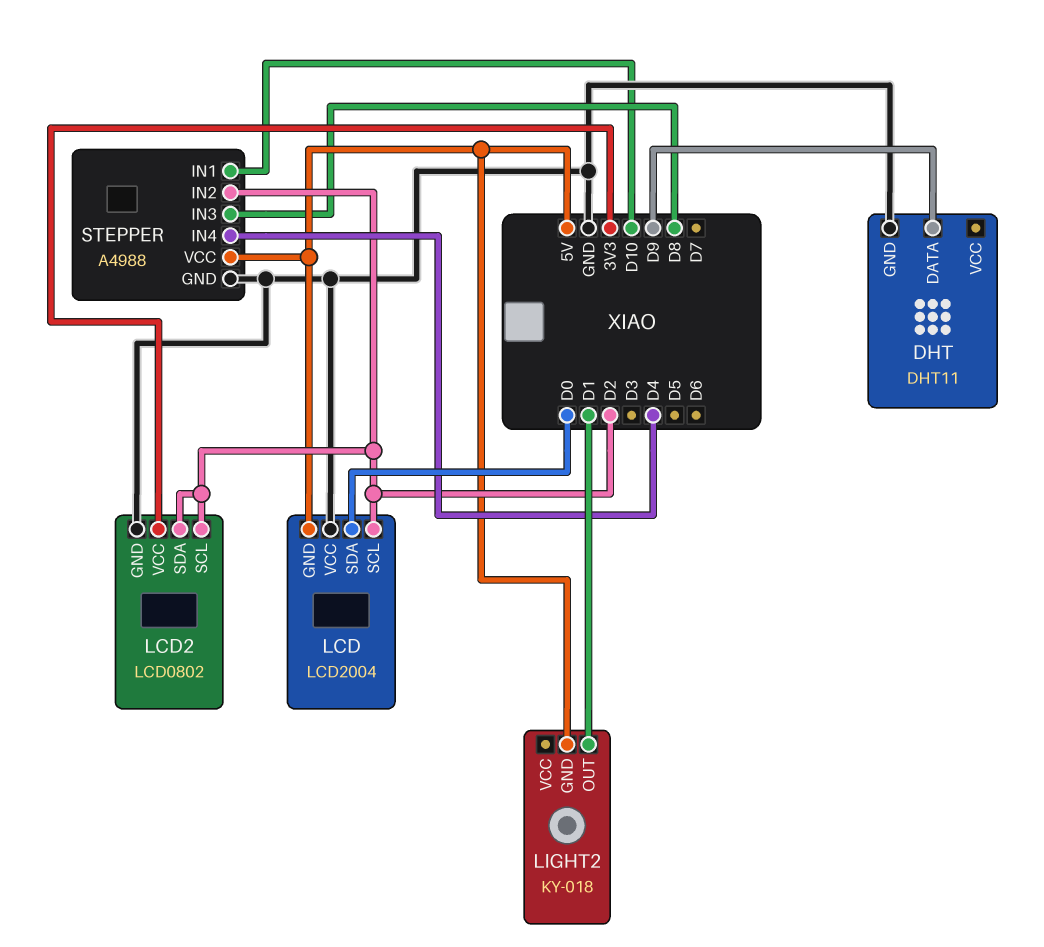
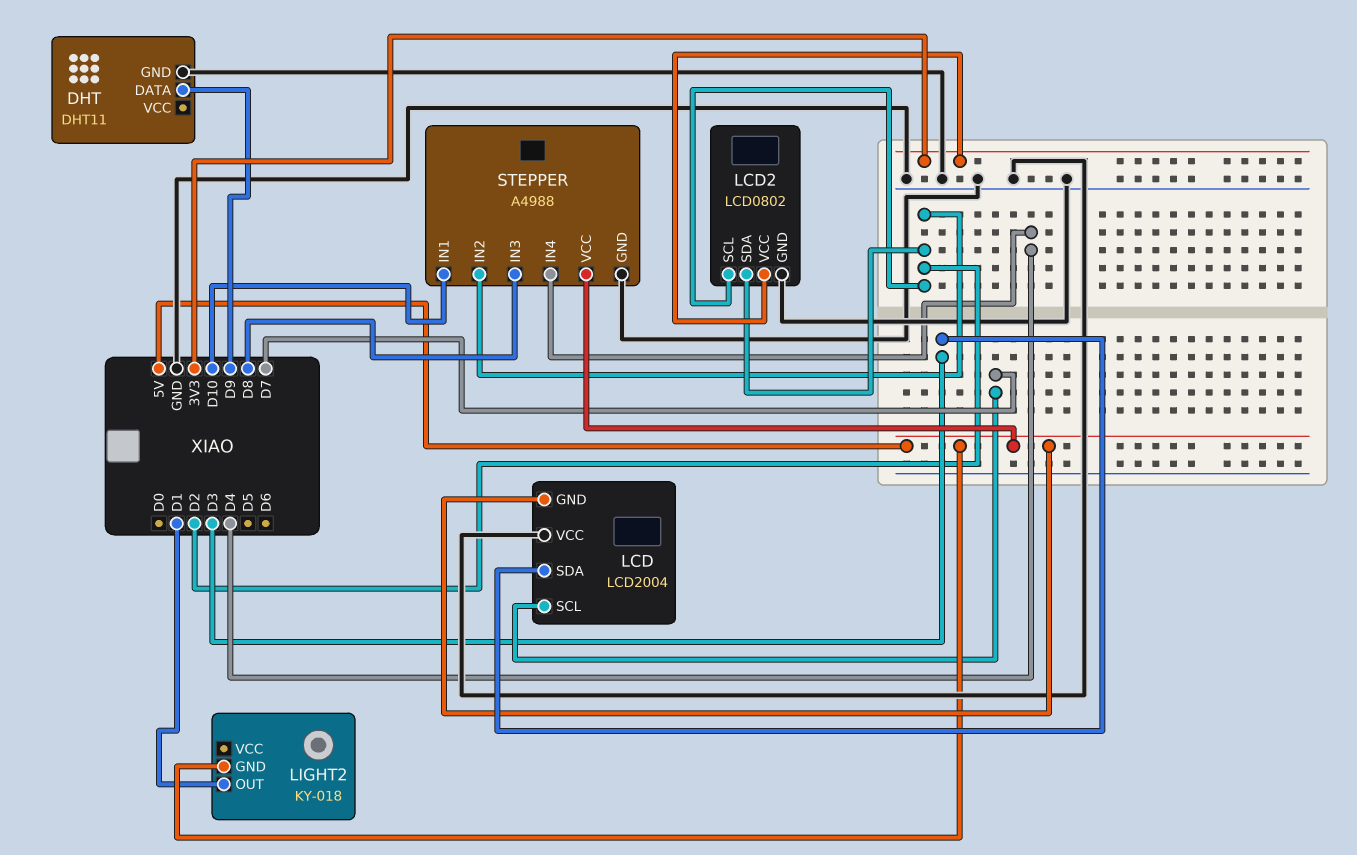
LCD pin SCL: D2 -> D7
LCD pin SDA: D0 -> D3

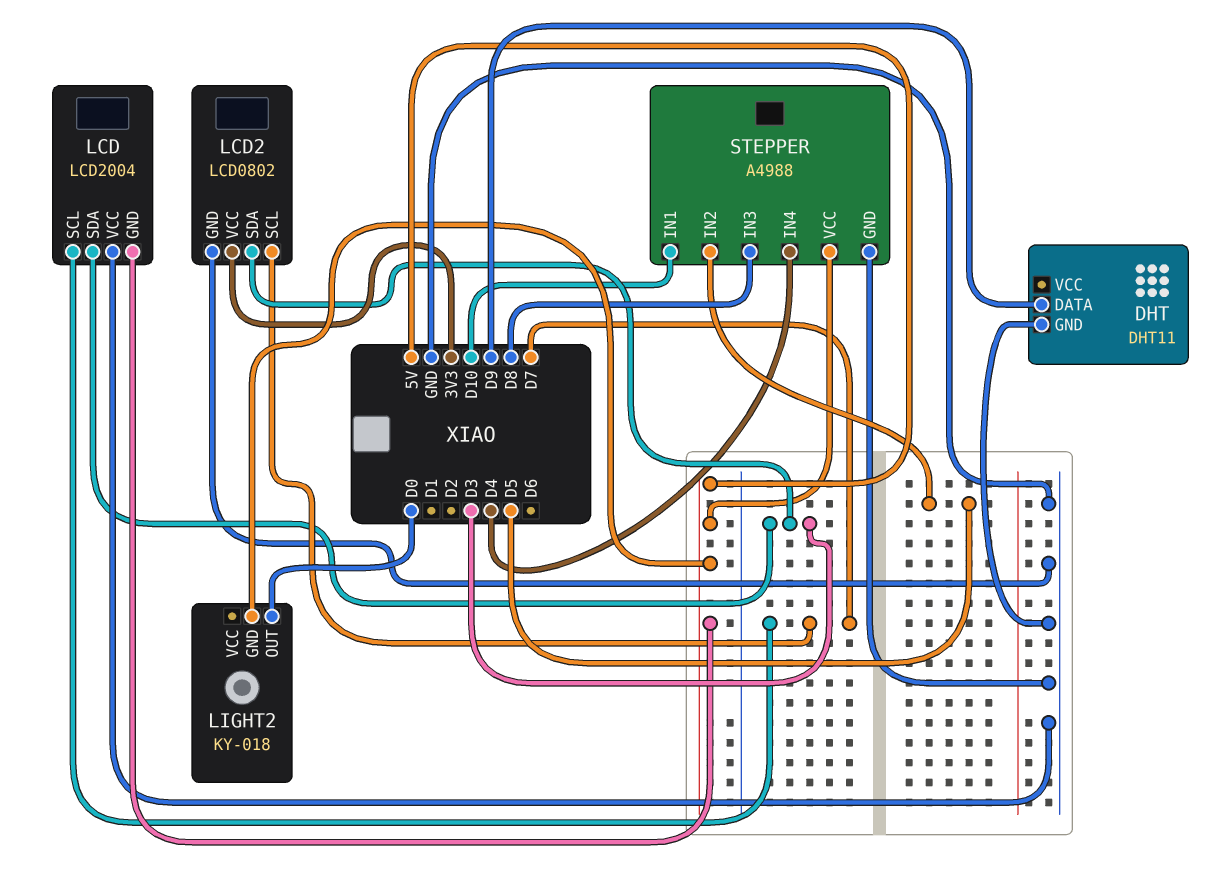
LCD2 pin SCL: D2 -> D7
LCD2 pin SDA: D2 -> D3
LIGHT2 pin OUT: D1 -> D0
STEPPER pin IN2: D2 -> D5

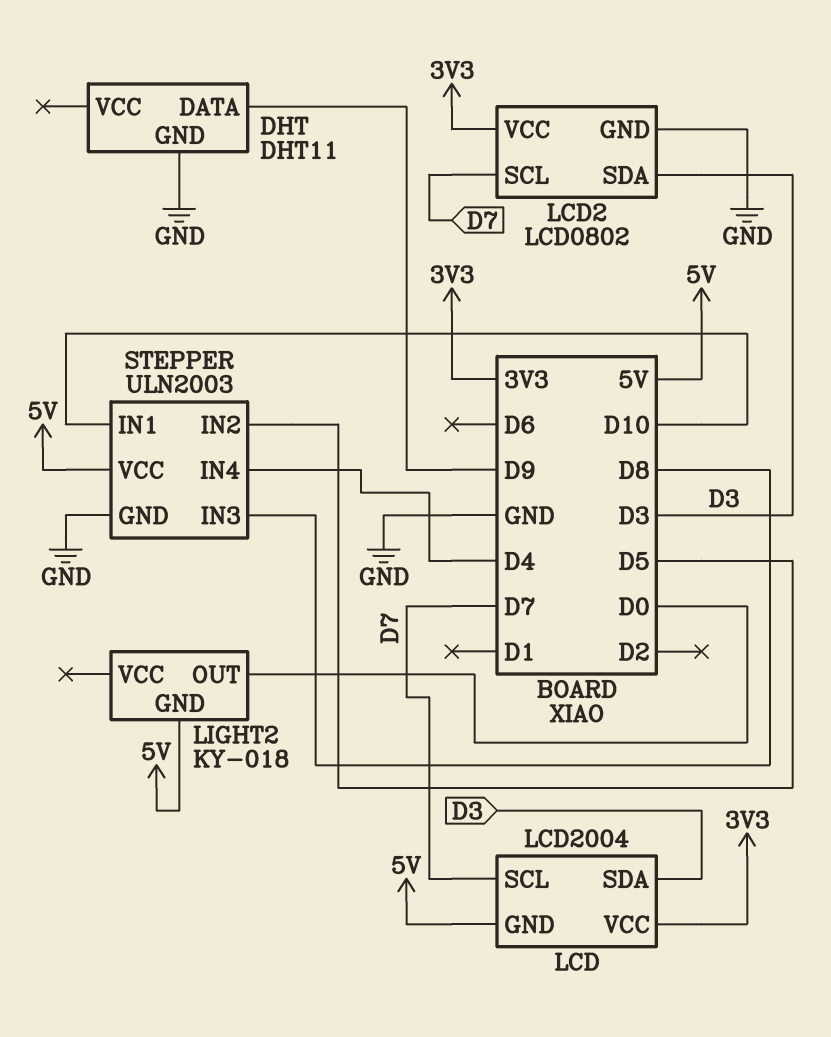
LCD pin VCC: GND -> 3V3
STEPPER: A4988 -> ULN2003

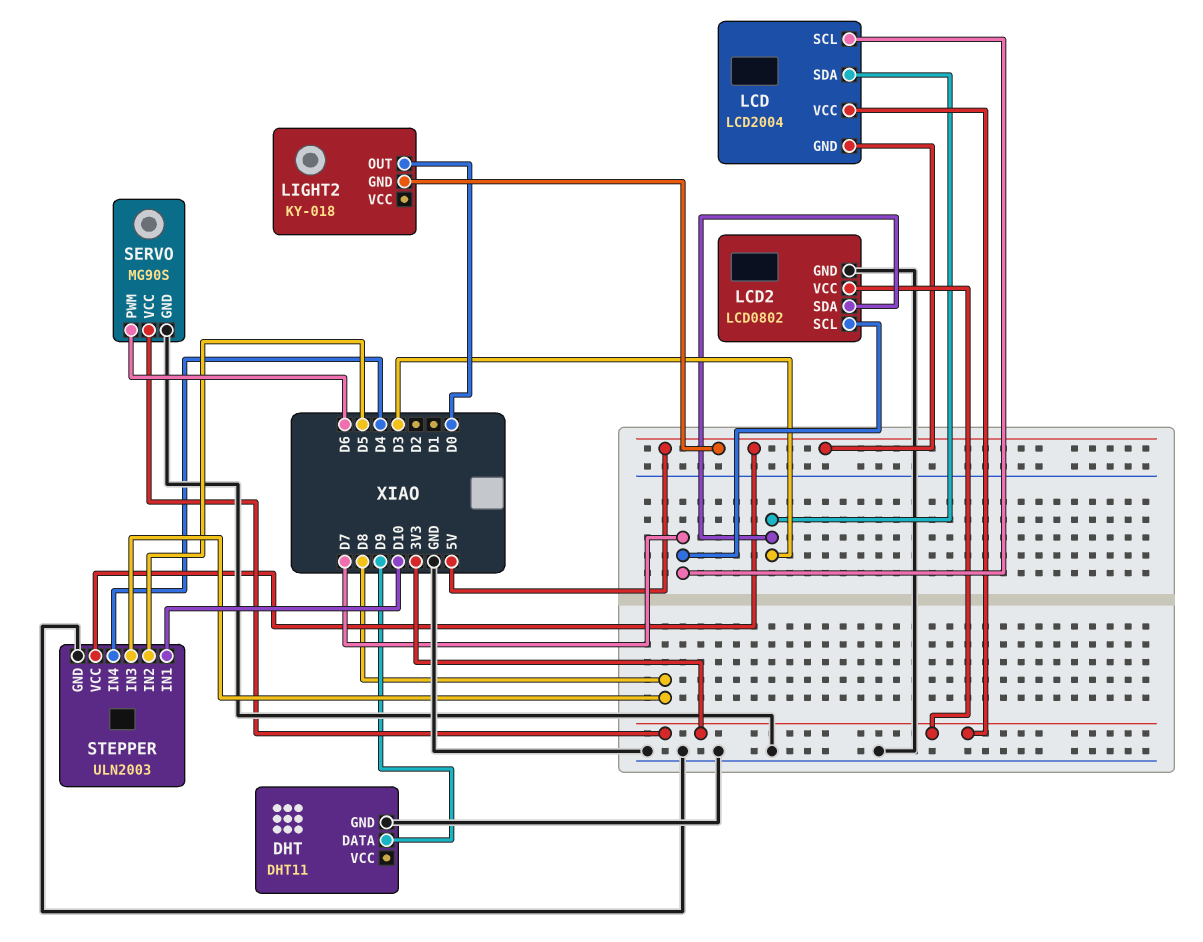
SERVO: none -> MG90S
SERVO pin GND: none -> GND
SERVO pin PWM: none -> D6
SERVO pin VCC: none -> 3V3

